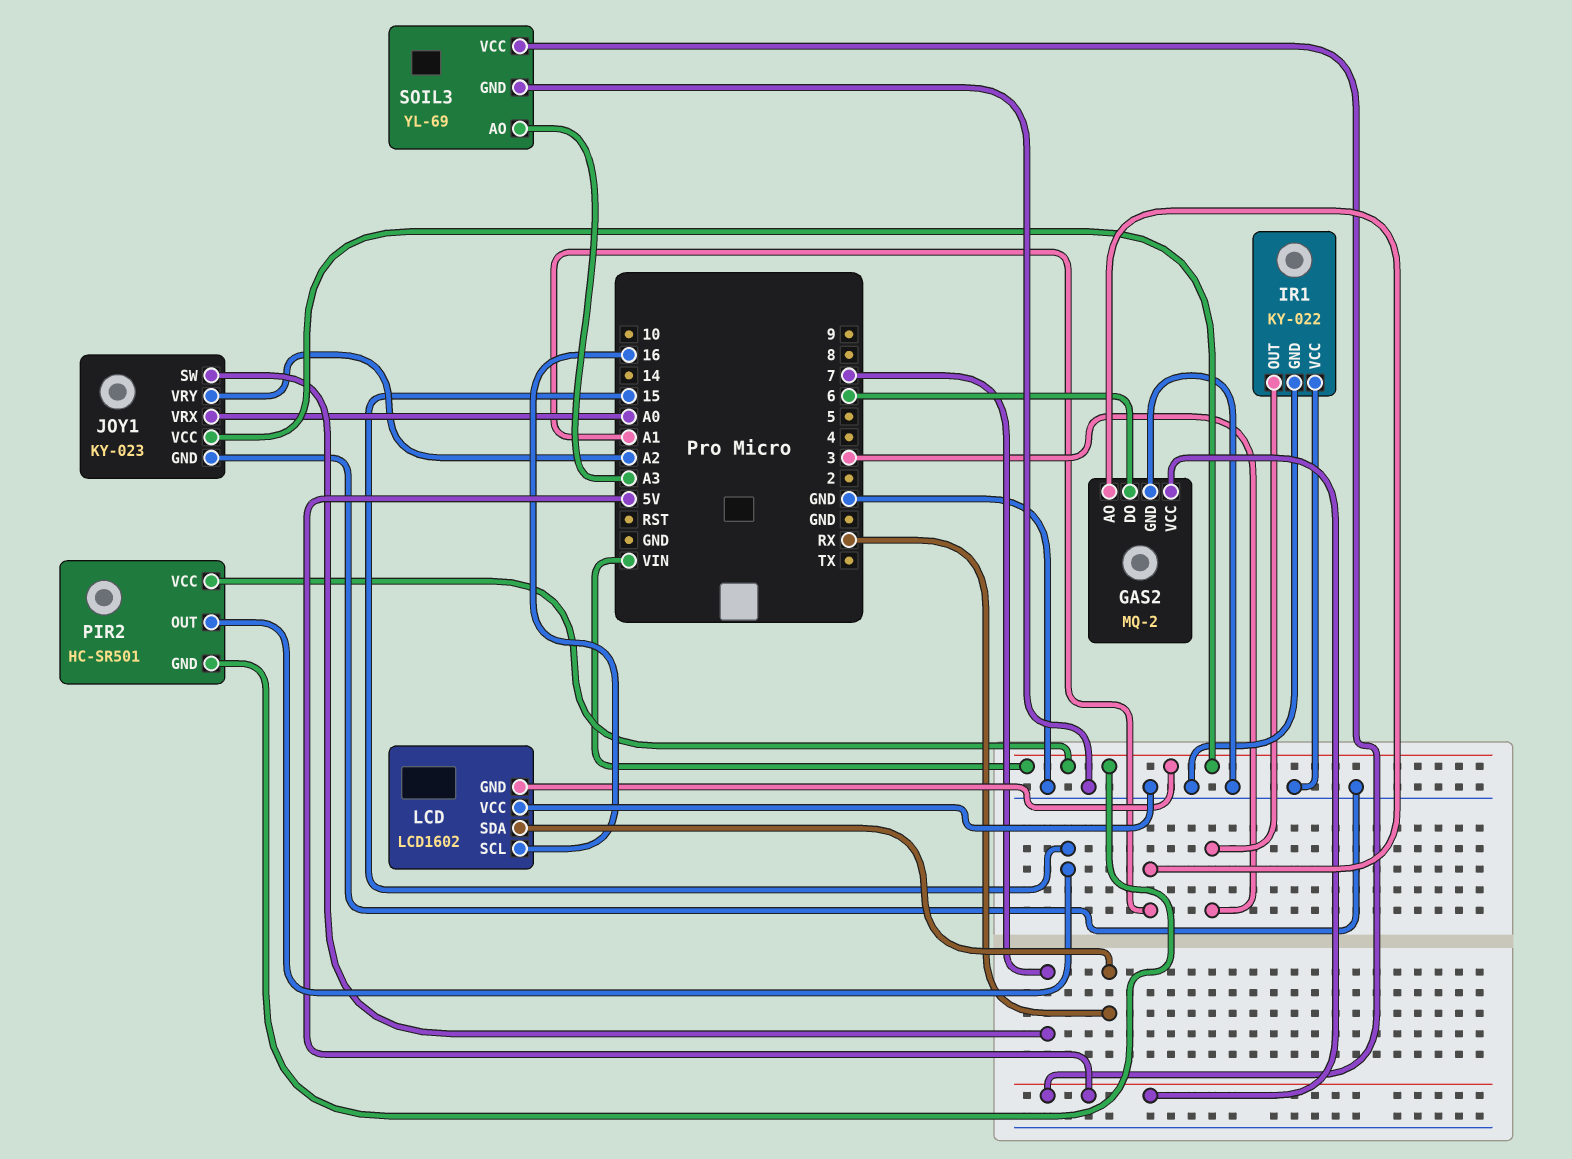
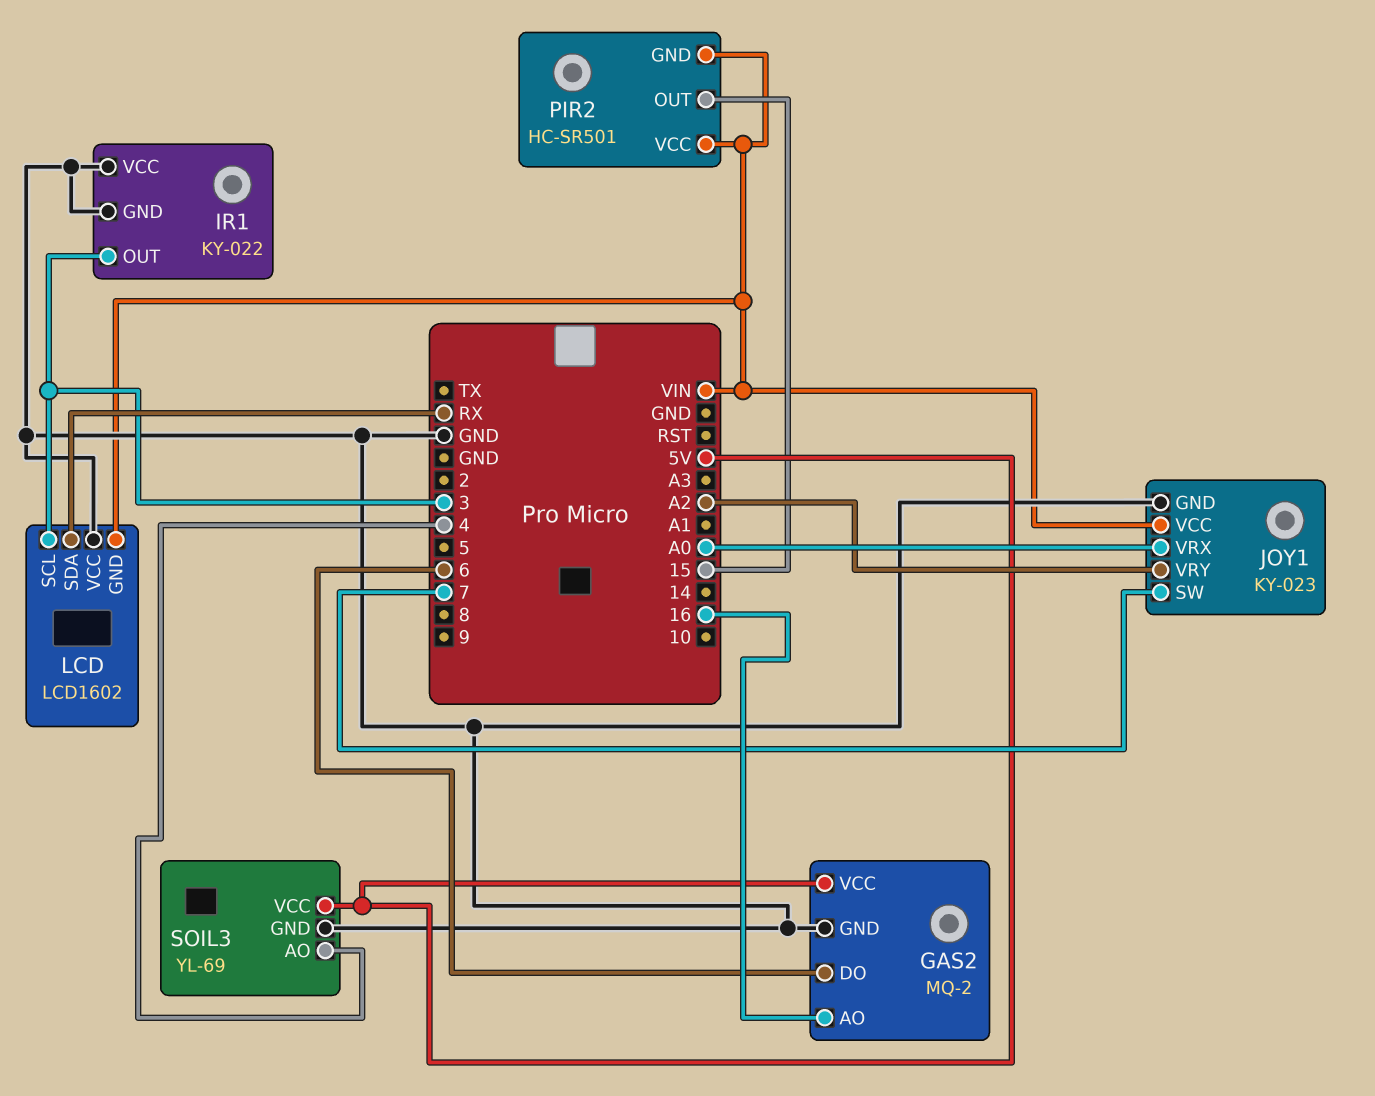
GAS2 pin AO: A1 -> 16
LCD pin SCL: 16 -> 3
SOIL3 pin AO: A3 -> 4

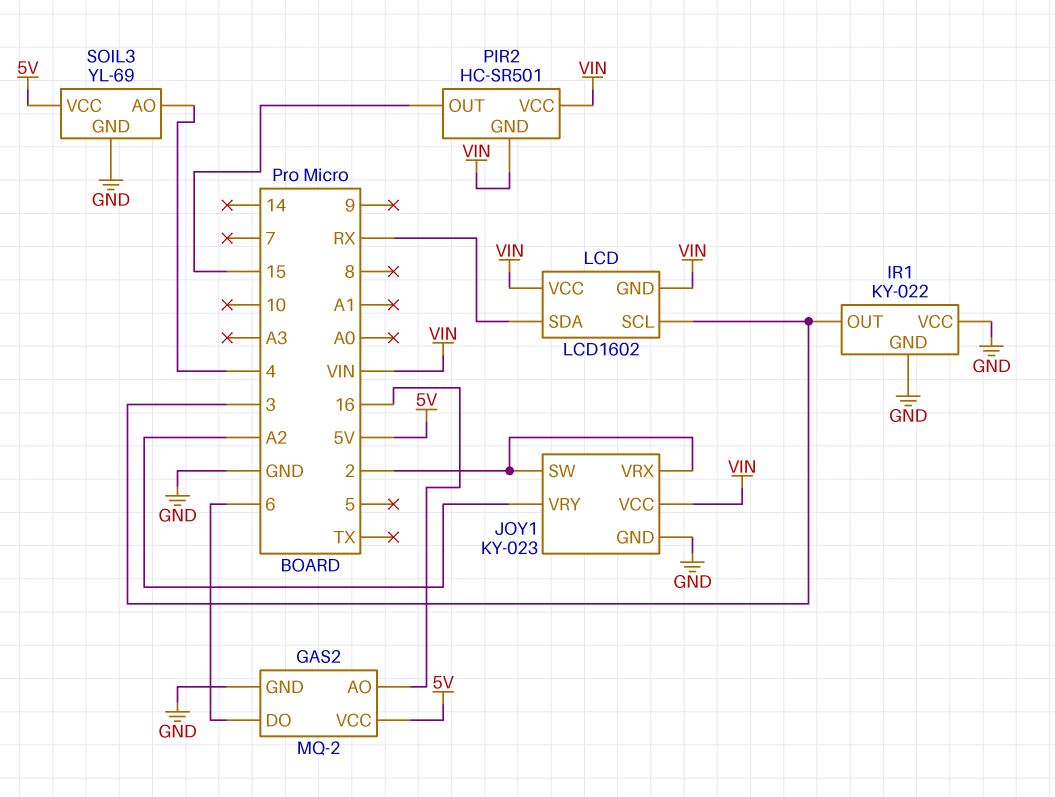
JOY1 pin SW: 7 -> 2
JOY1 pin VRX: A0 -> 2
LCD pin VCC: GND -> VIN

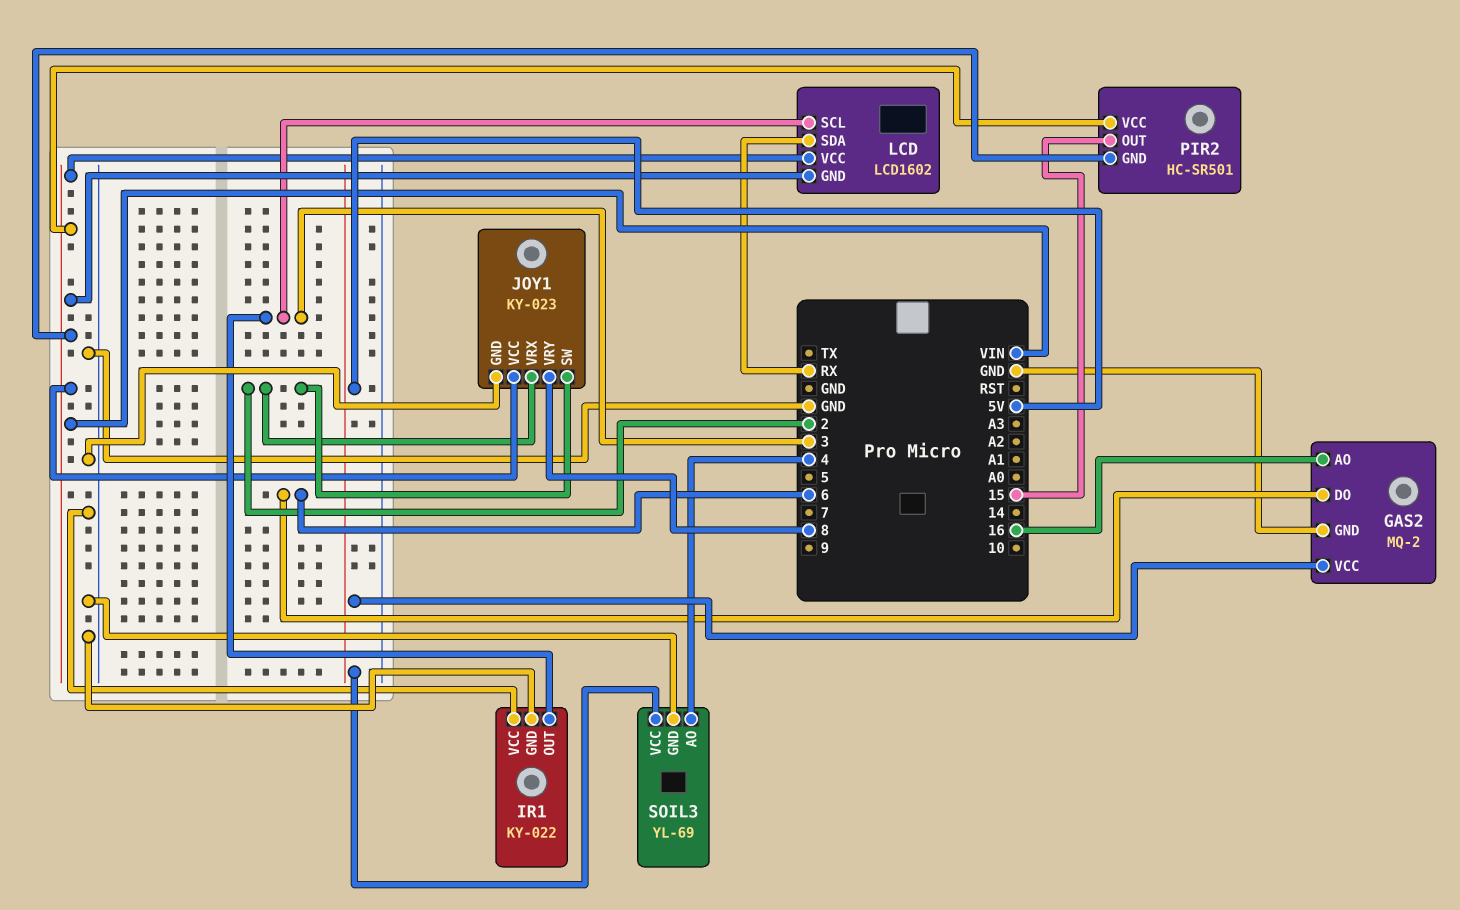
JOY1 pin VRY: A2 -> 8

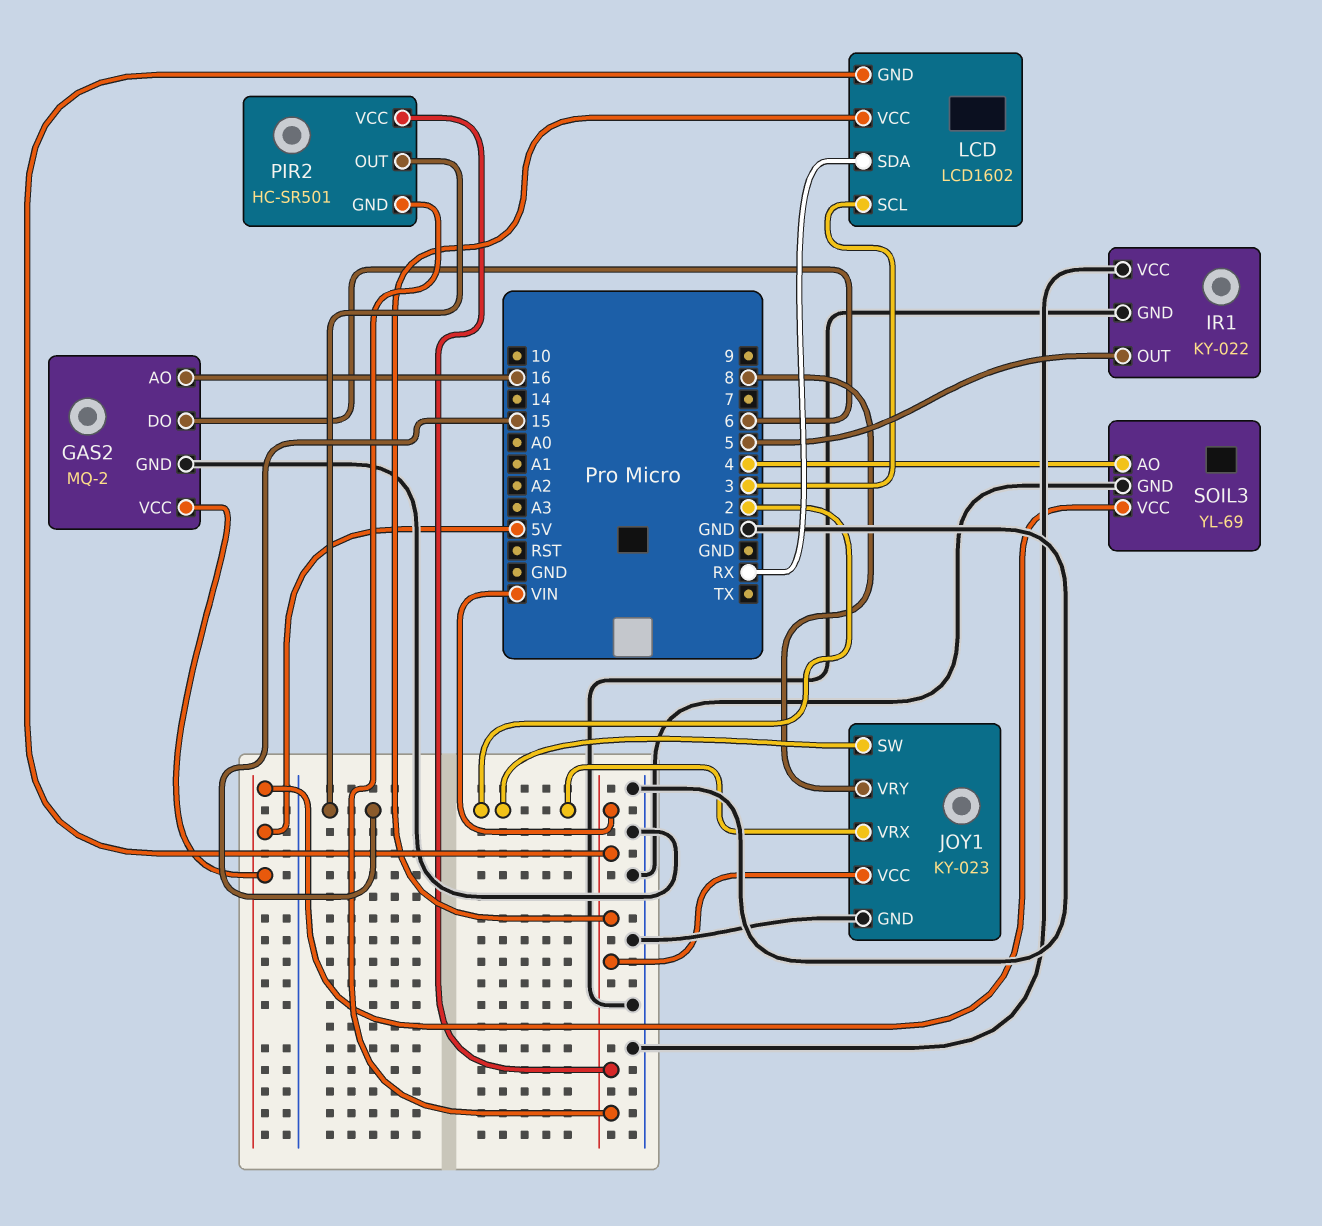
IR1 pin OUT: 3 -> 5

